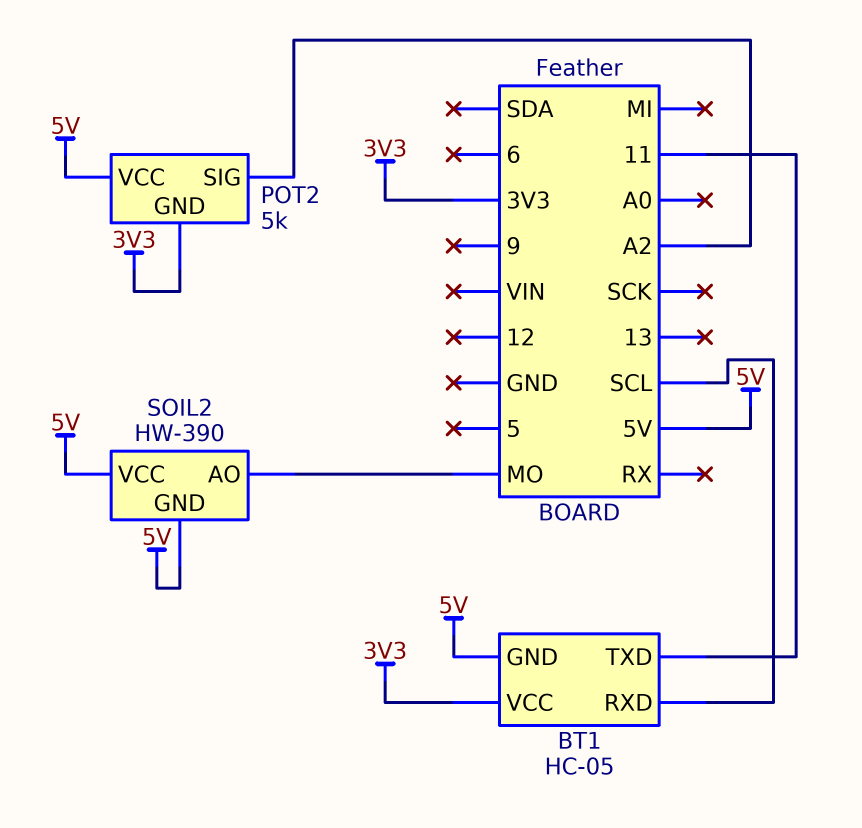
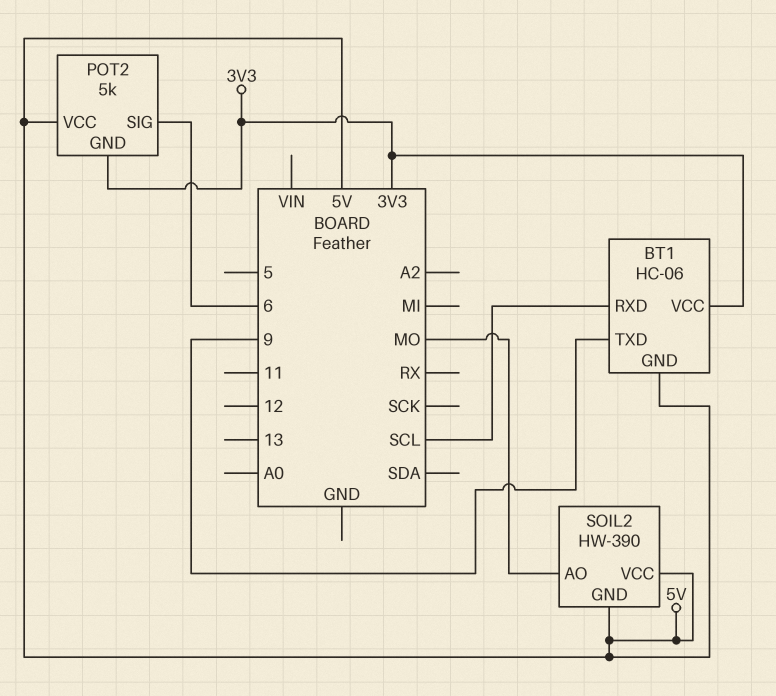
BT1: HC-05 -> HC-06
BT1 pin TXD: 11 -> 9
POT2 pin SIG: A2 -> 6

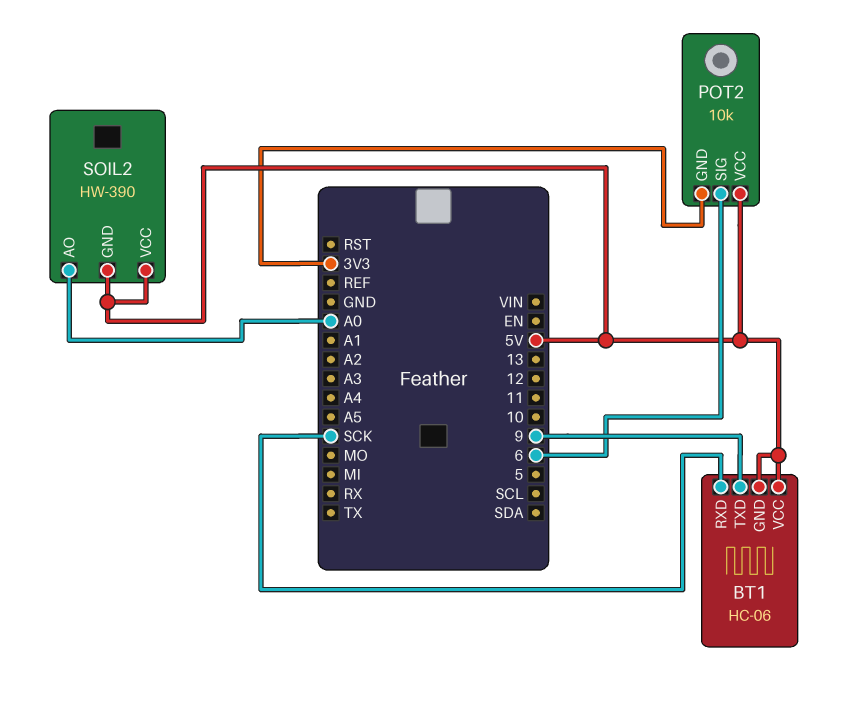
BT1 pin RXD: SCL -> SCK
BT1 pin VCC: 3V3 -> 5V
POT2: 5k -> 10k
SOIL2 pin AO: MO -> A0

